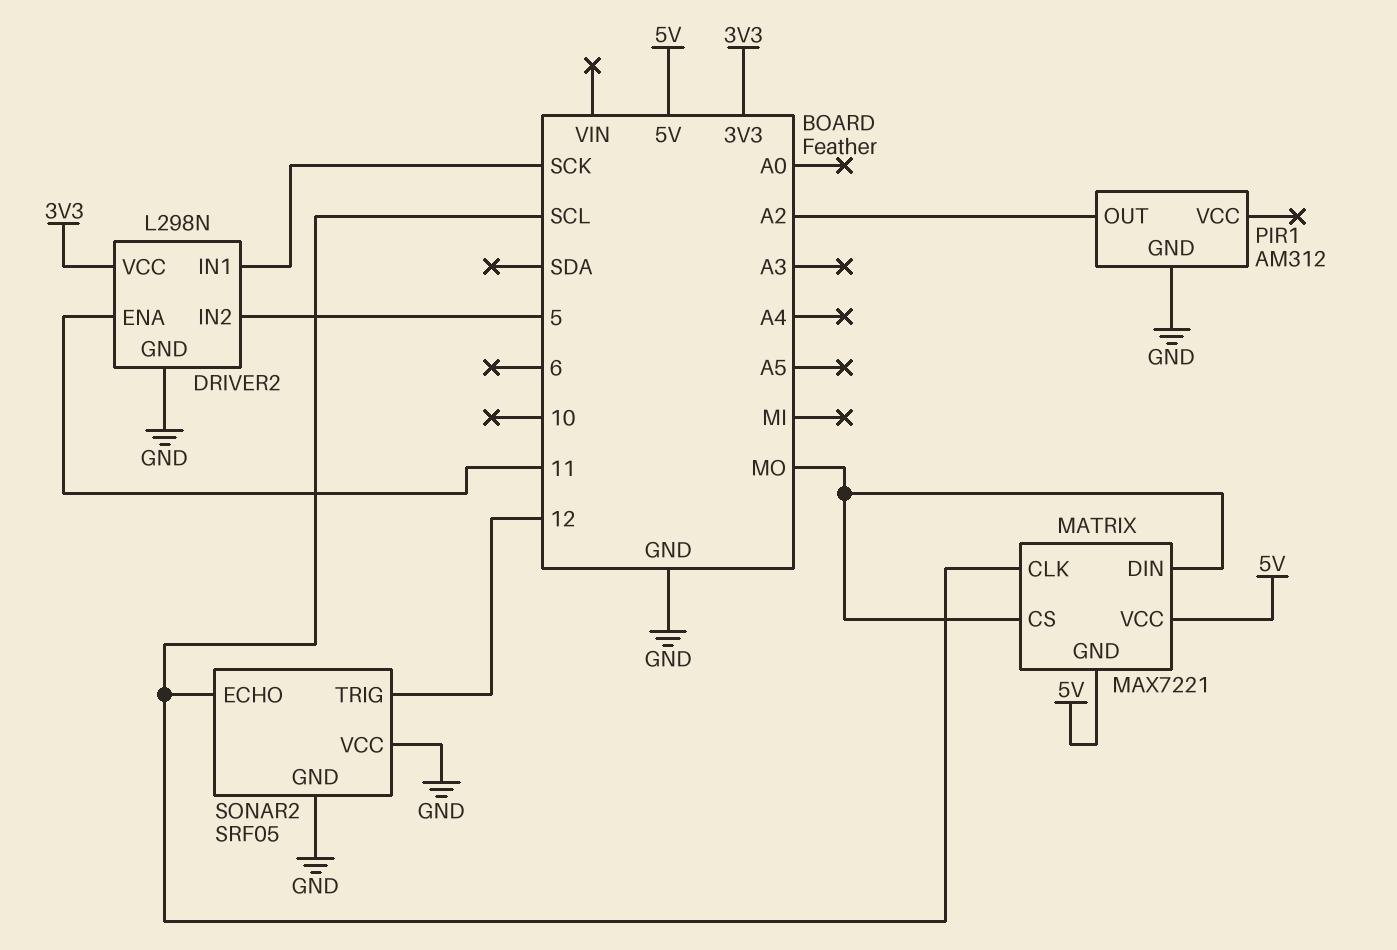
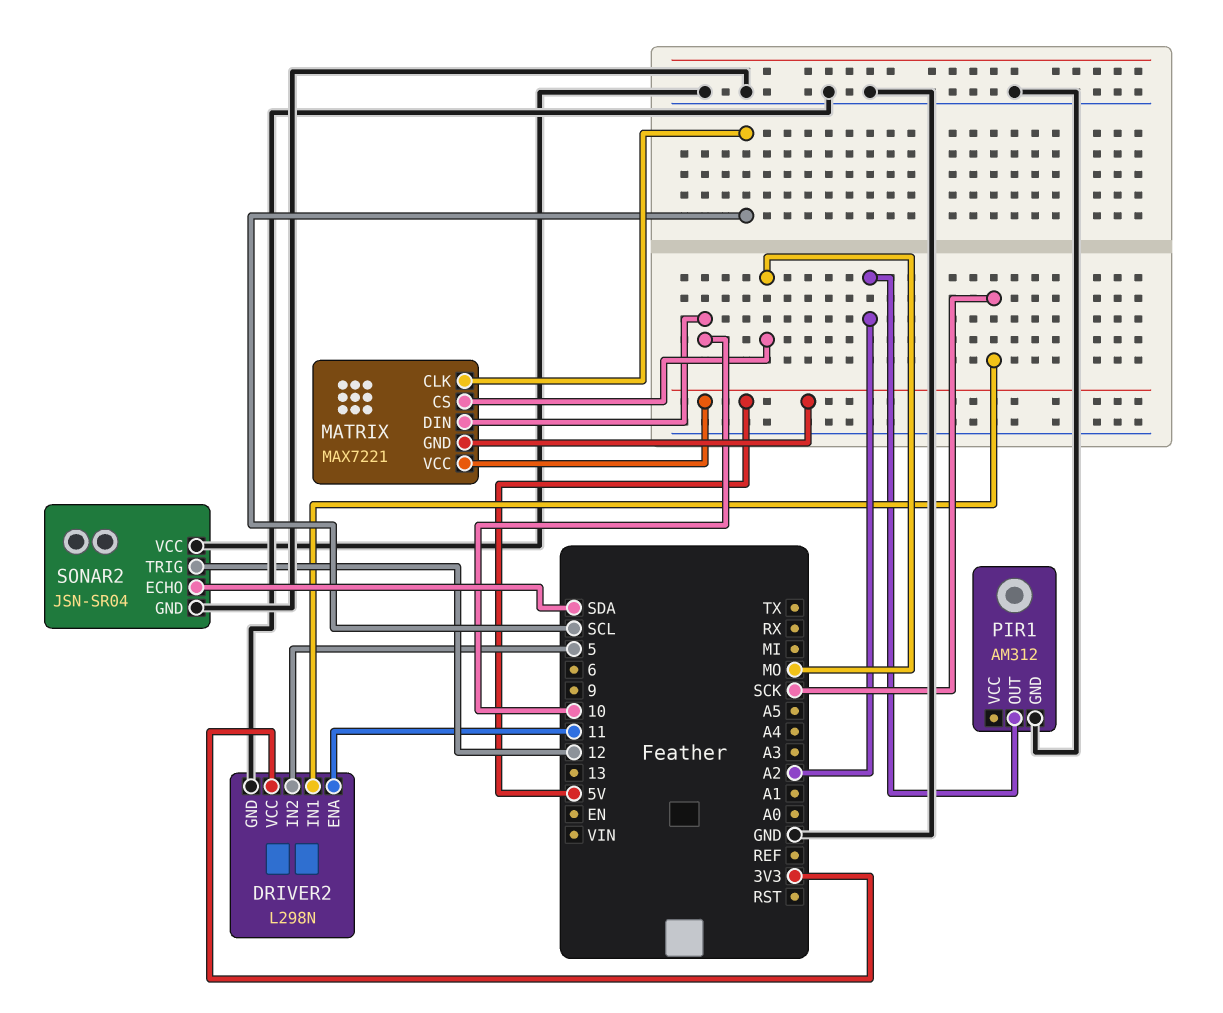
MATRIX pin DIN: MO -> 10
SONAR2: SRF05 -> JSN-SR04
SONAR2 pin ECHO: SCL -> SDA

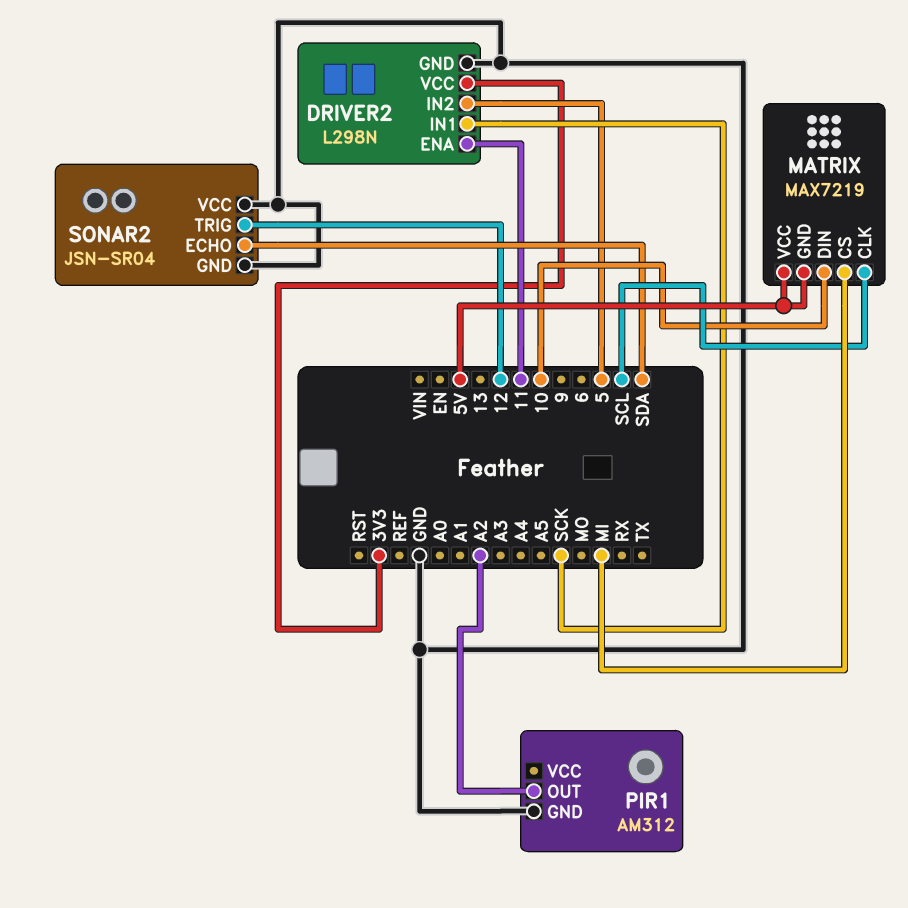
MATRIX: MAX7221 -> MAX7219
MATRIX pin CS: MO -> MI

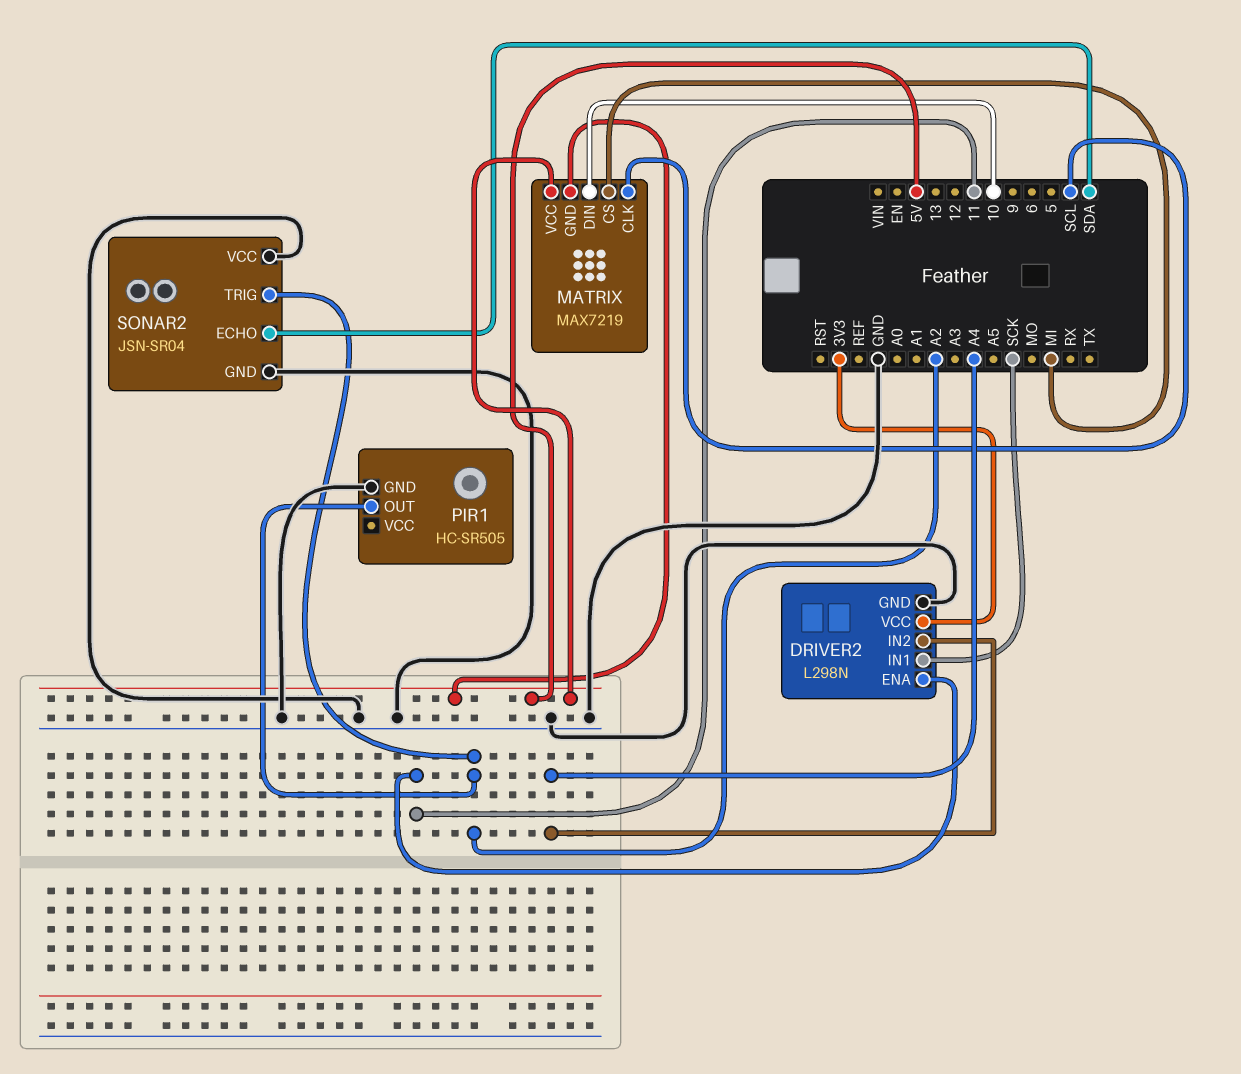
DRIVER2 pin IN2: 5 -> A4
PIR1: AM312 -> HC-SR505
SONAR2 pin TRIG: 12 -> A2

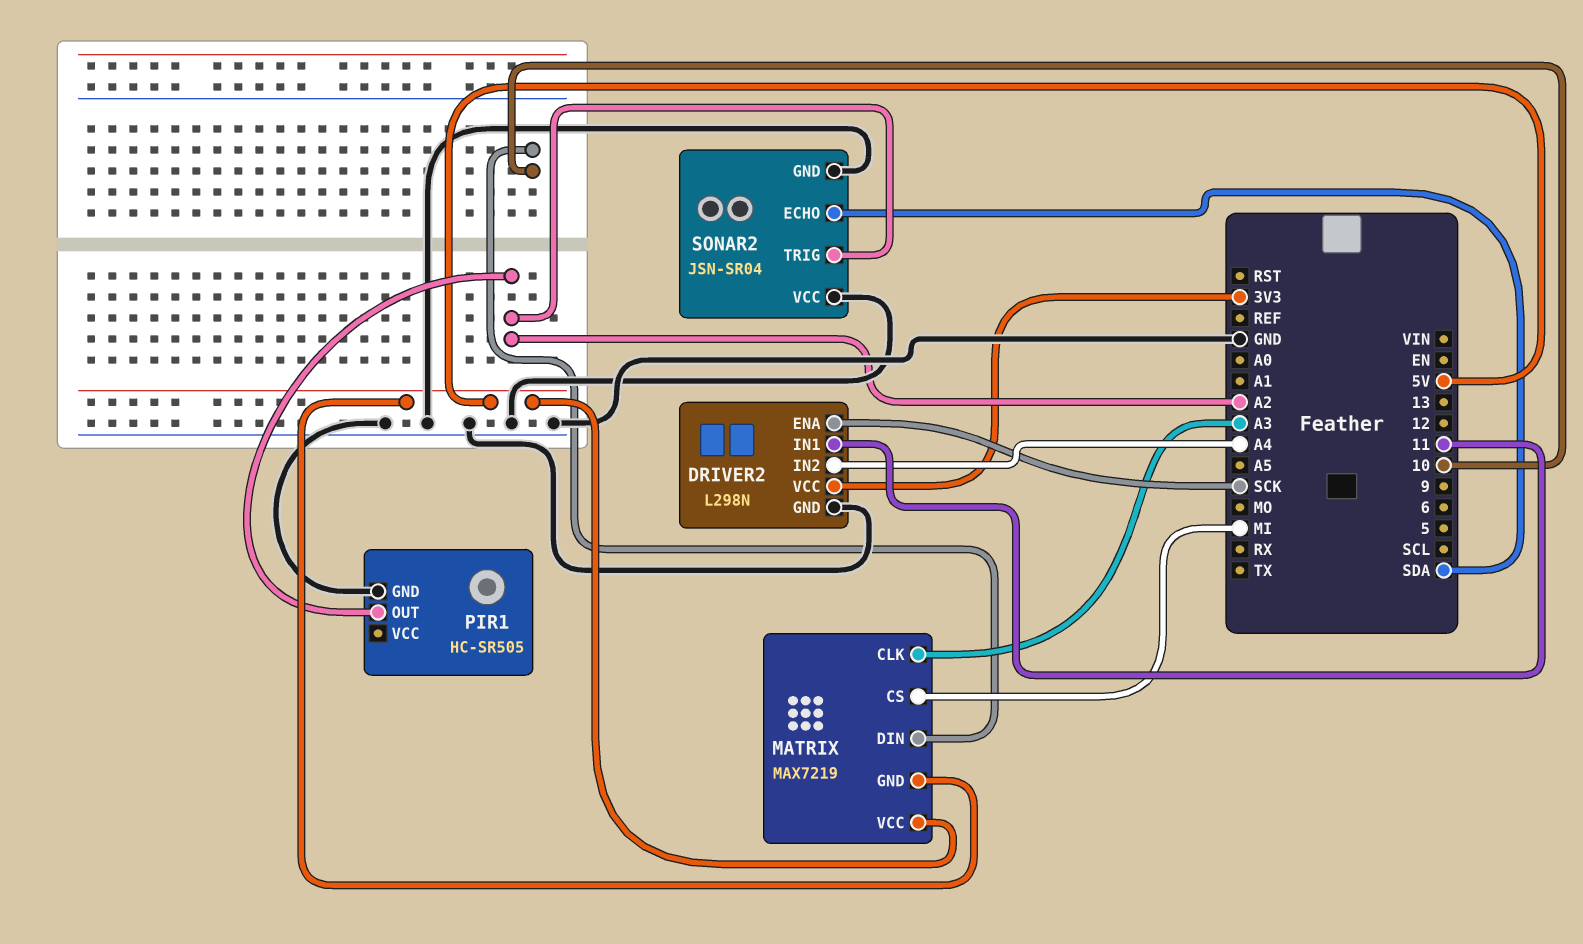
DRIVER2 pin ENA: 11 -> SCK
DRIVER2 pin IN1: SCK -> 11
MATRIX pin CLK: SCL -> A3

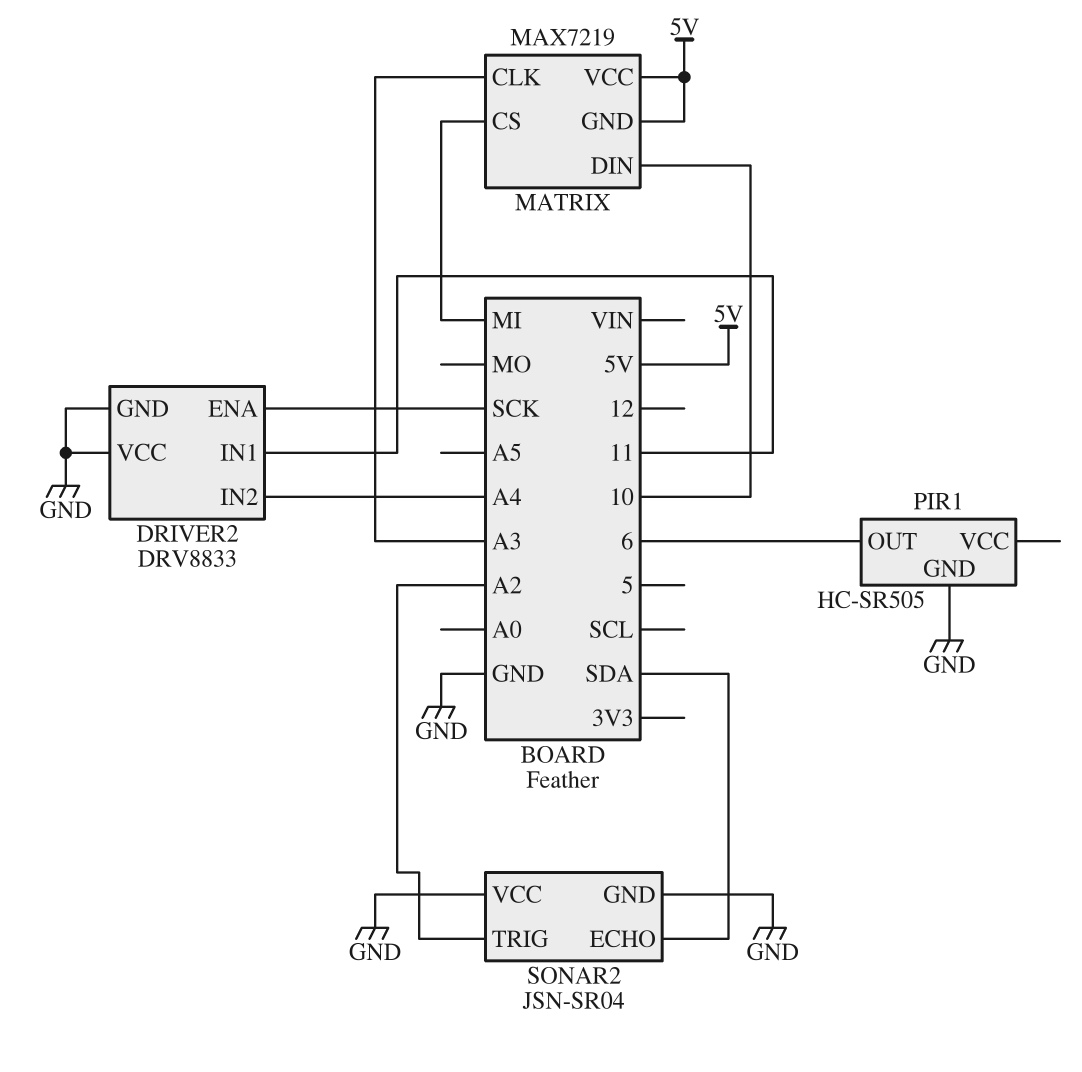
DRIVER2: L298N -> DRV8833
DRIVER2 pin VCC: 3V3 -> GND
PIR1 pin OUT: A2 -> 6

